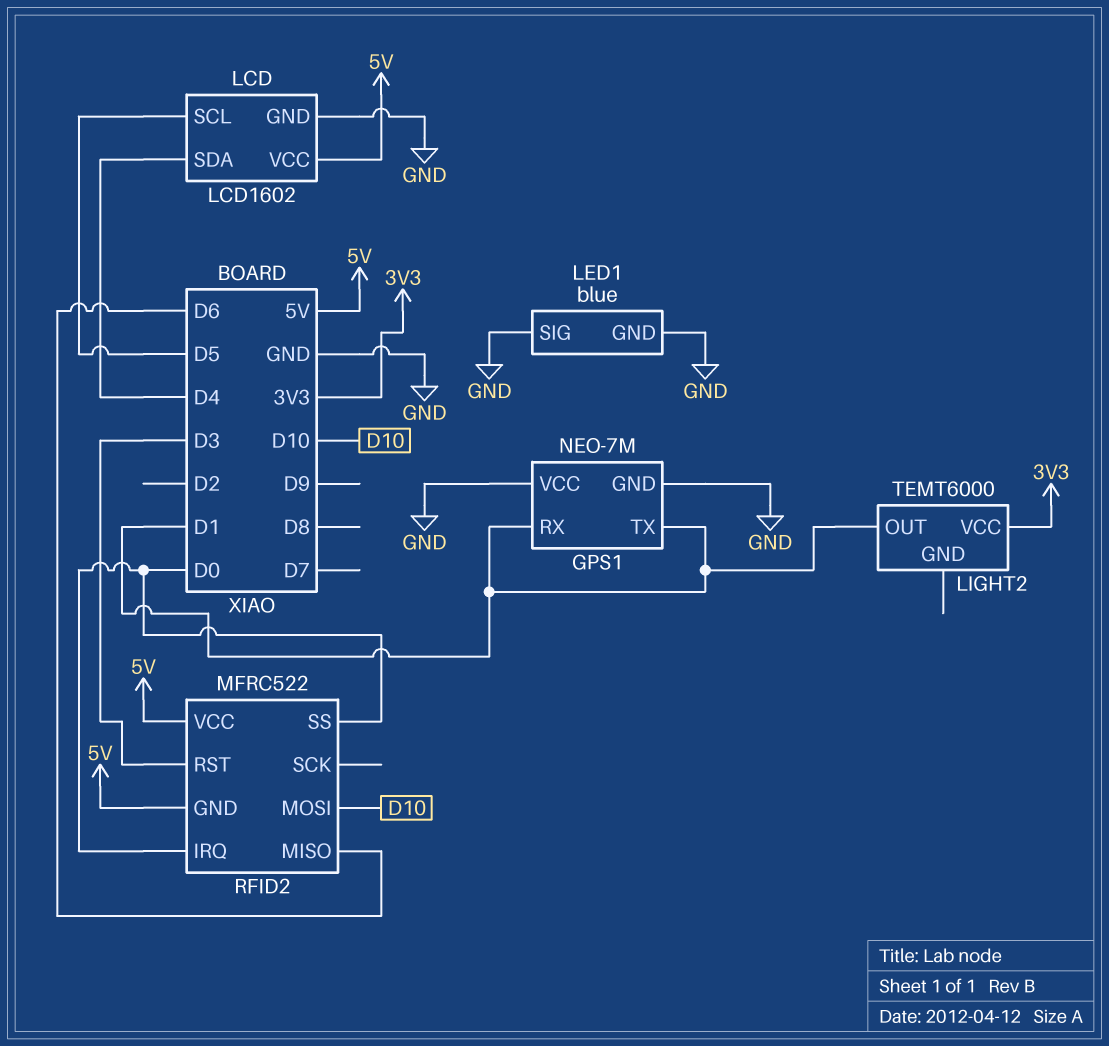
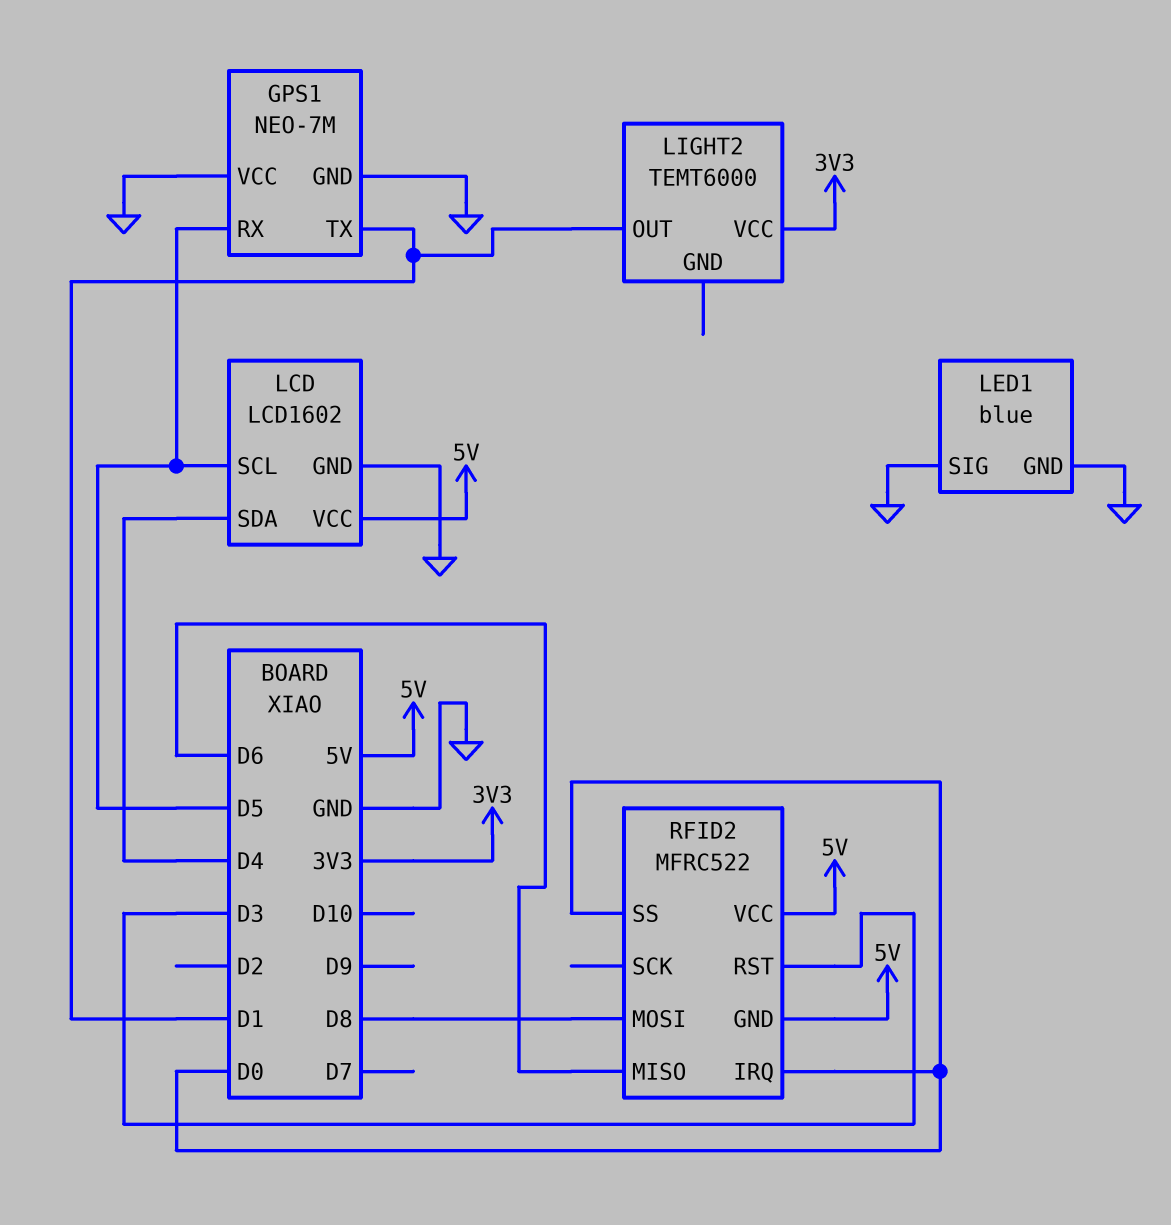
GPS1 pin RX: D1 -> D5
RFID2 pin MOSI: D10 -> D8

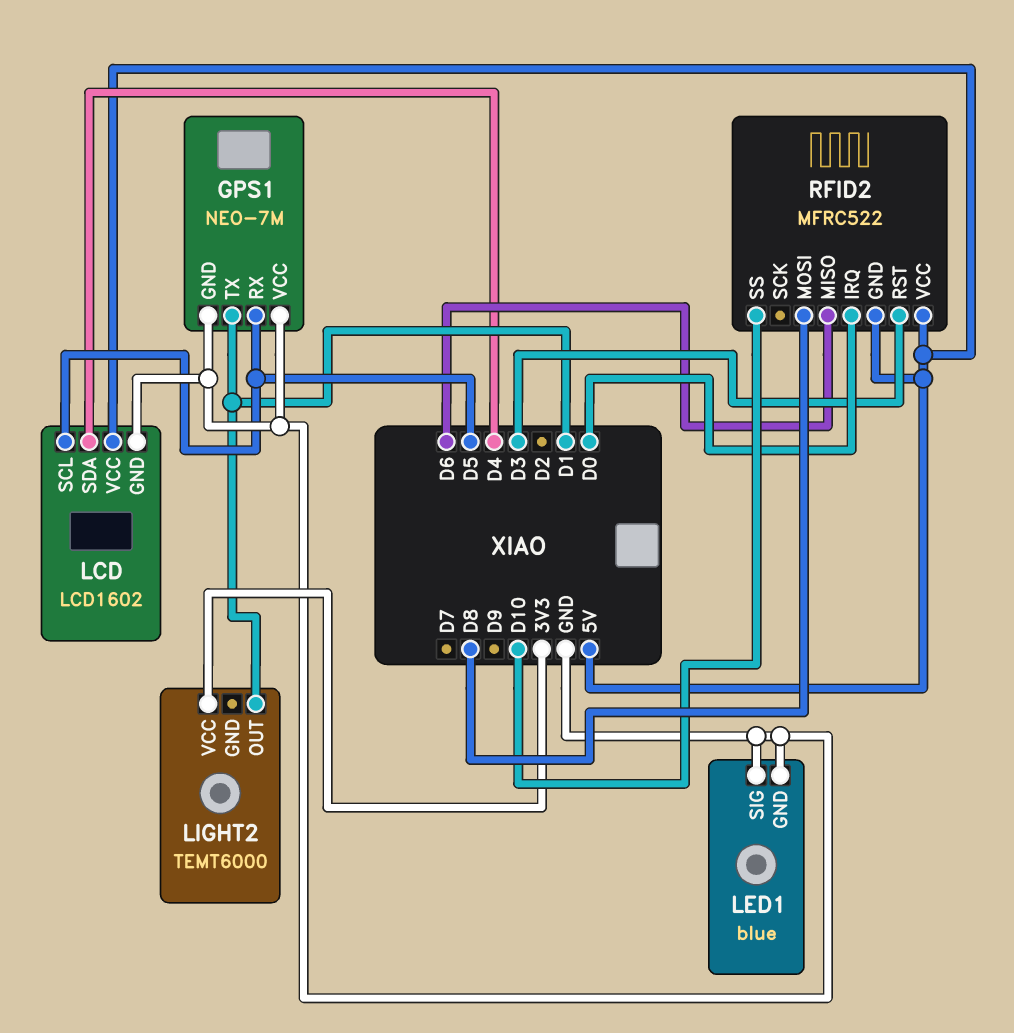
RFID2 pin SS: D0 -> D10

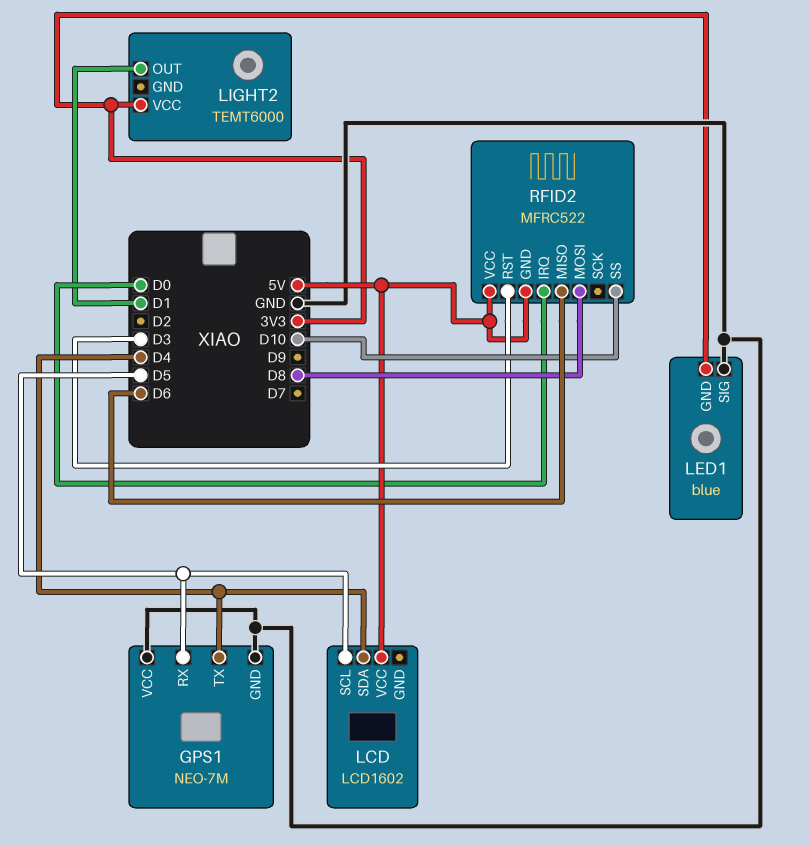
GPS1 pin TX: D1 -> D4
LCD pin GND: GND -> none
LED1 pin GND: GND -> 3V3

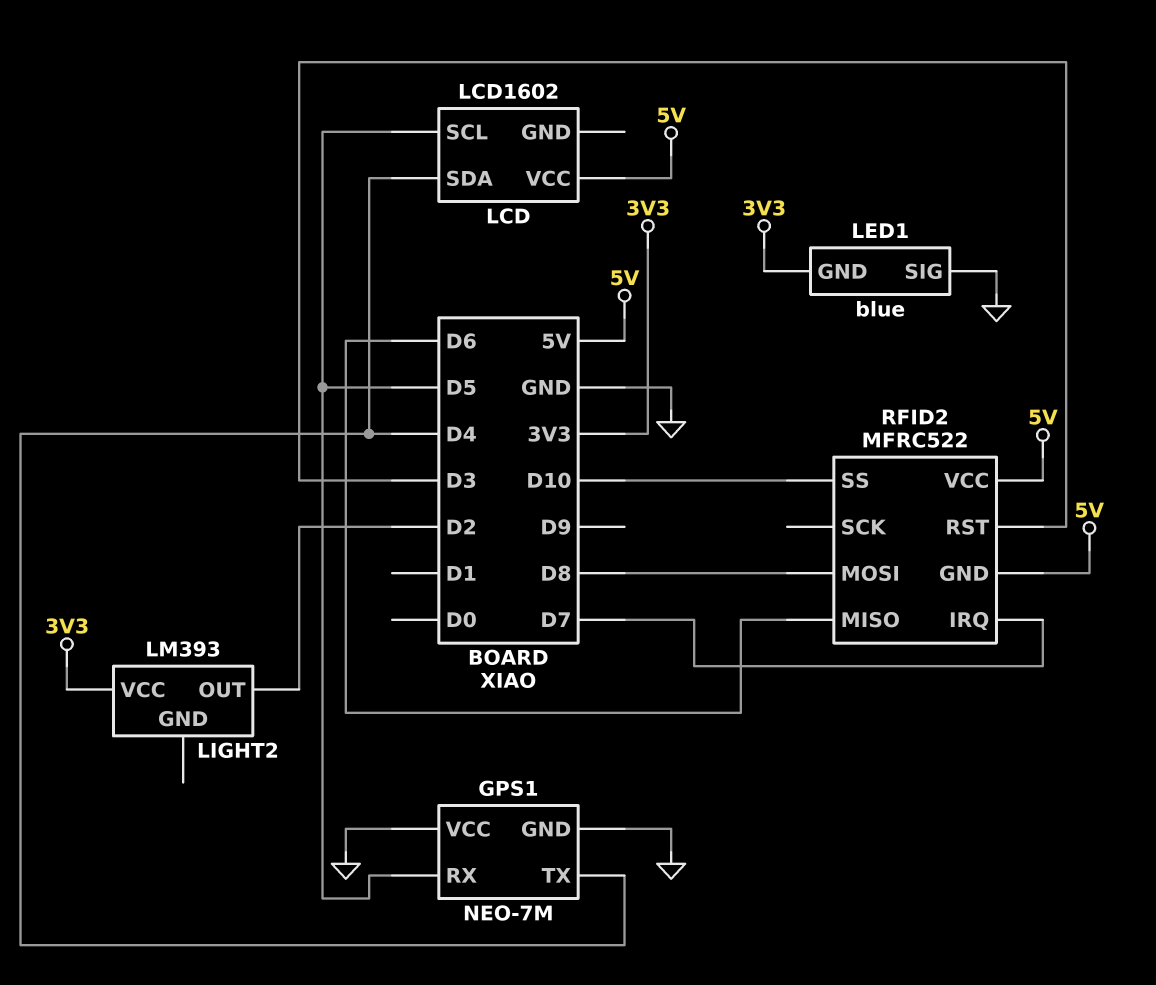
LIGHT2: TEMT6000 -> LM393
LIGHT2 pin OUT: D1 -> D2
RFID2 pin IRQ: D0 -> D7

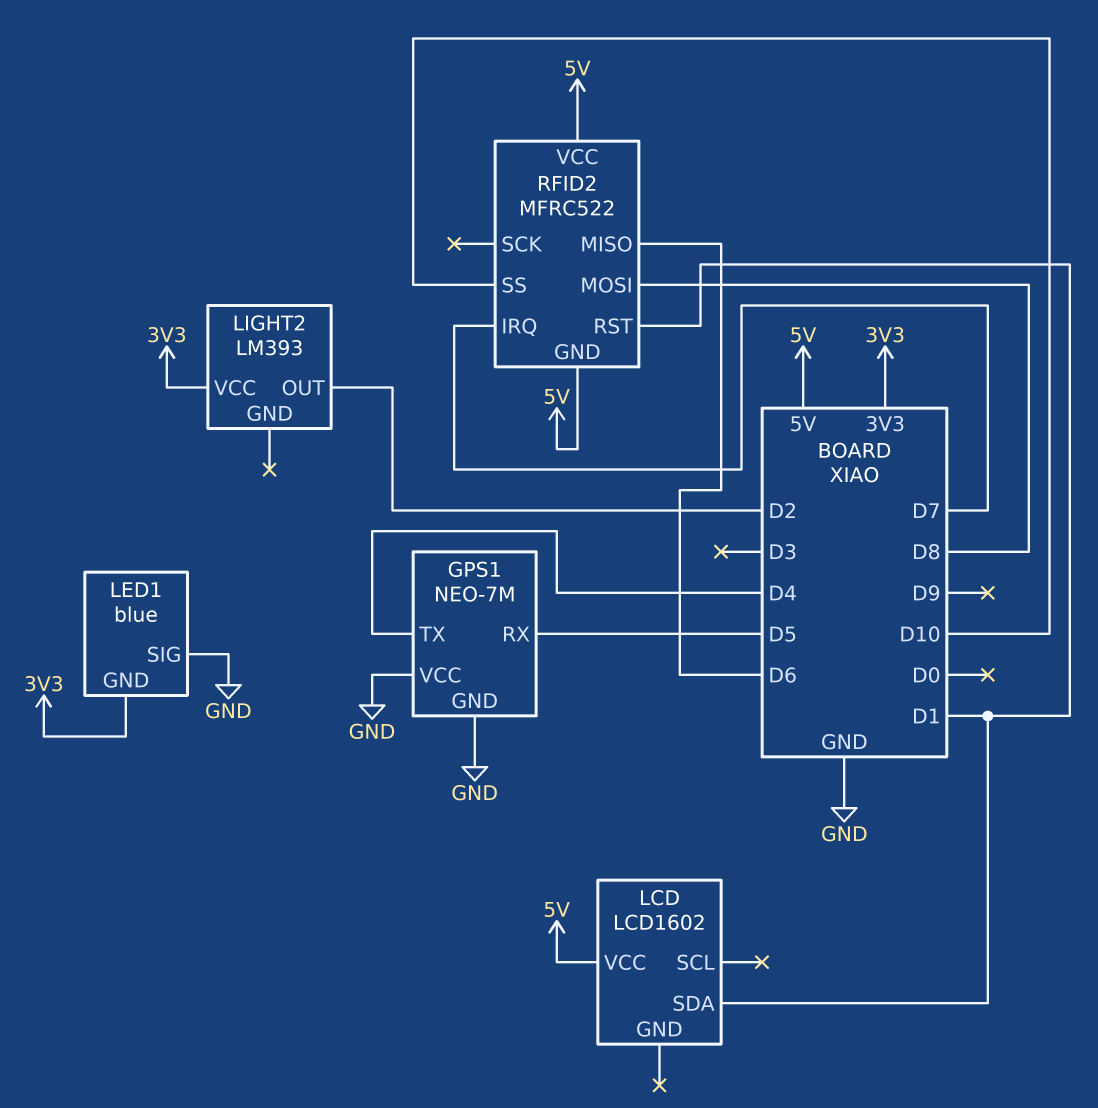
LCD pin SCL: D5 -> none
LCD pin SDA: D4 -> D1
RFID2 pin RST: D3 -> D1

